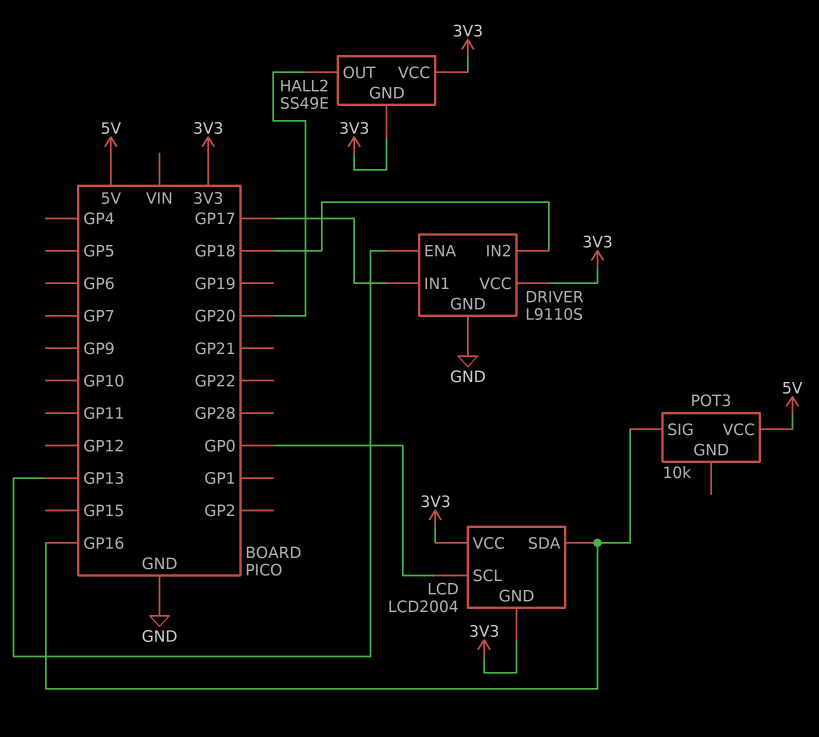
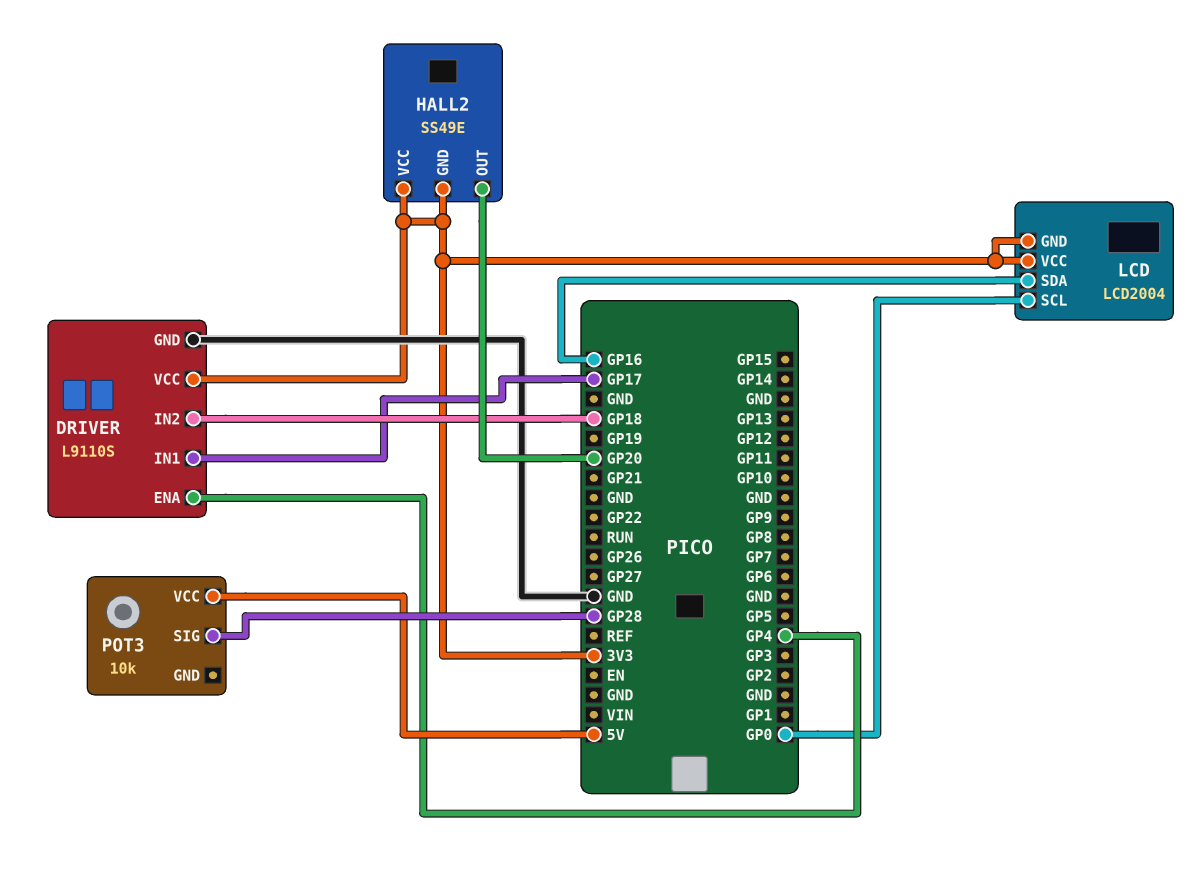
DRIVER pin ENA: GP13 -> GP4
POT3 pin SIG: GP16 -> GP28

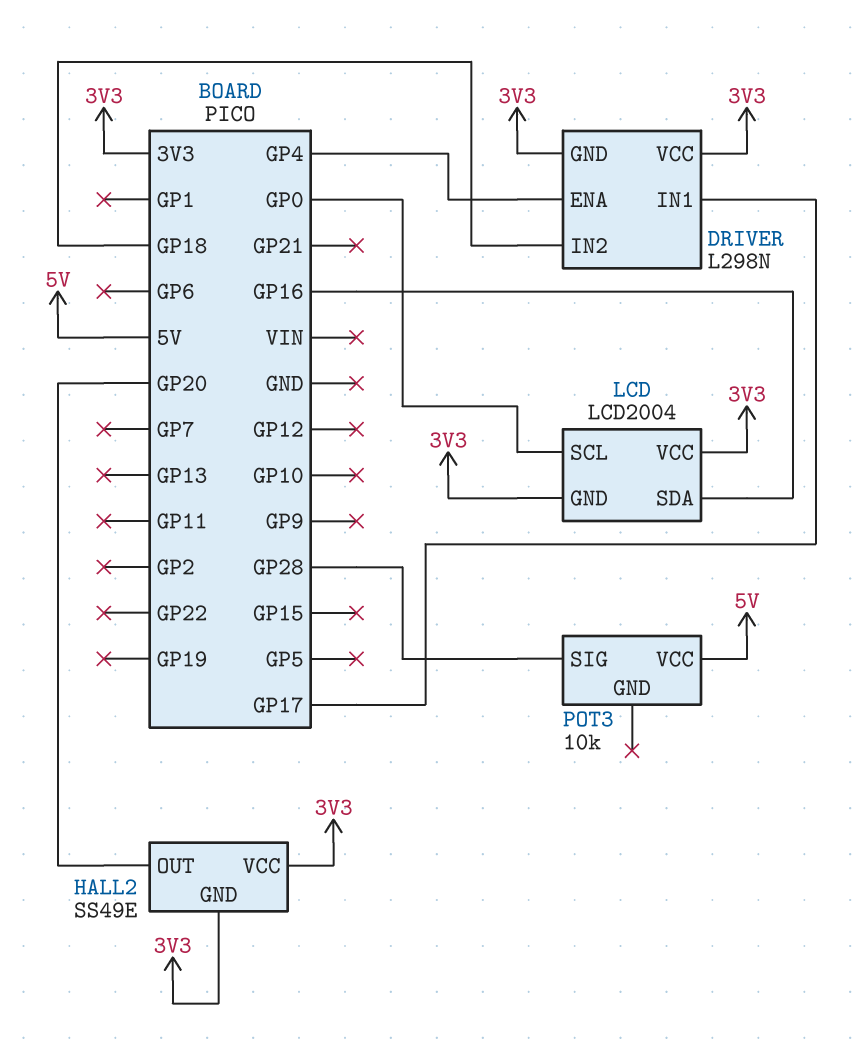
DRIVER: L9110S -> L298N
DRIVER pin GND: GND -> 3V3

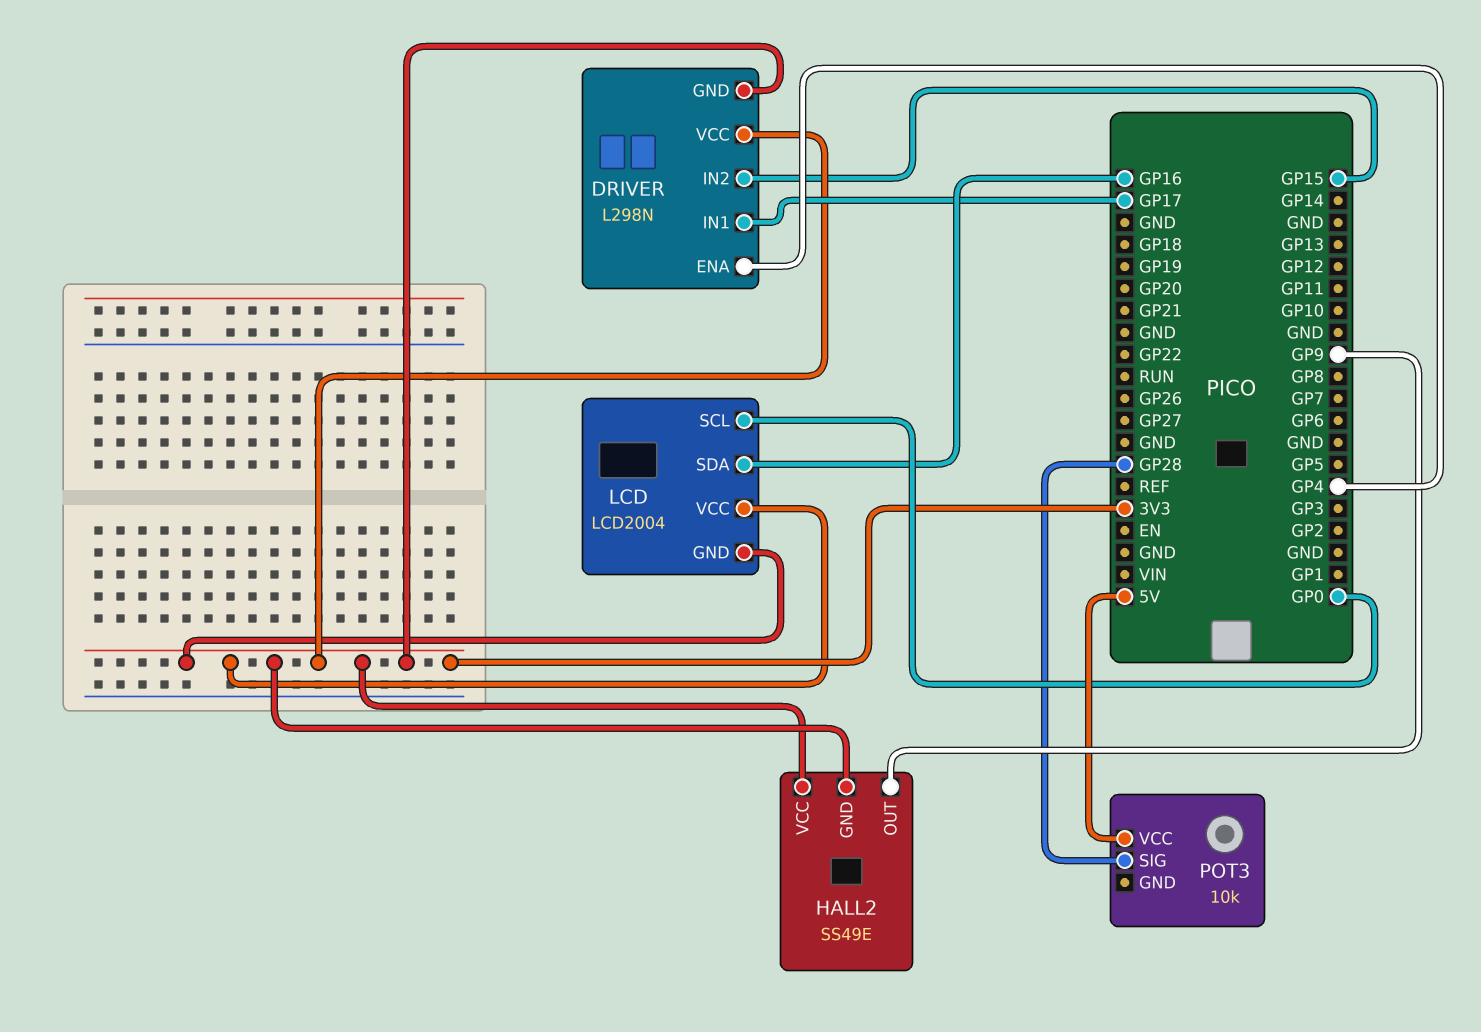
DRIVER pin IN2: GP18 -> GP15
HALL2 pin OUT: GP20 -> GP9

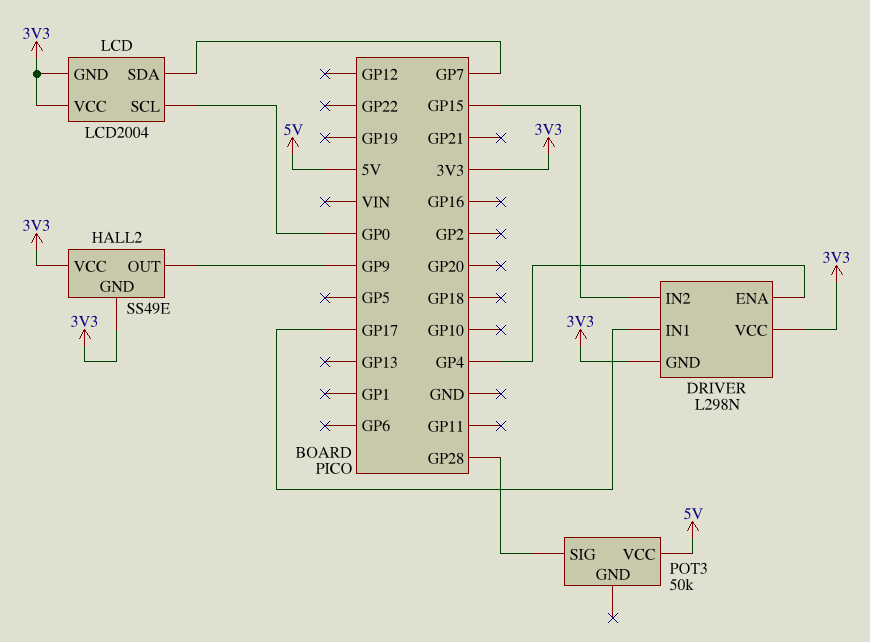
LCD pin SDA: GP16 -> GP7
POT3: 10k -> 50k

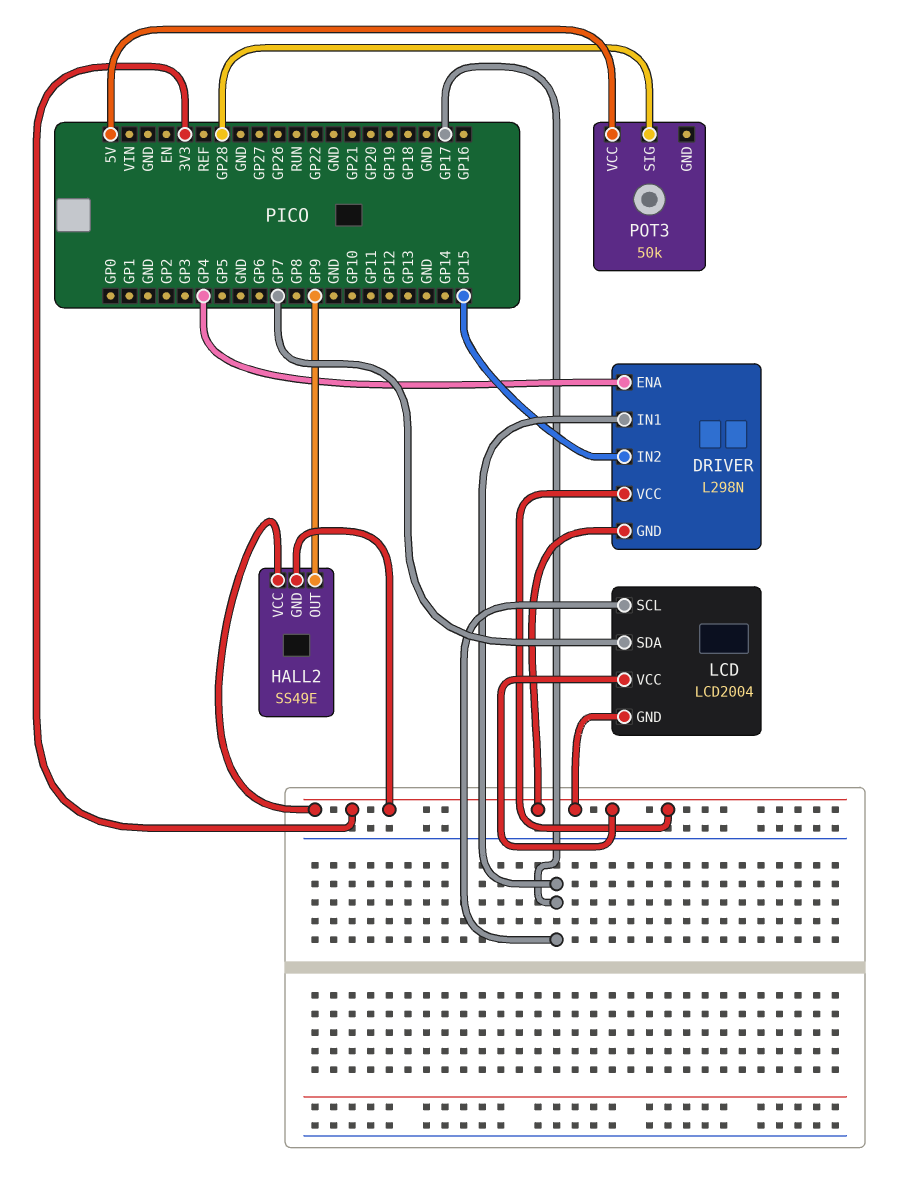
LCD pin SCL: GP0 -> GP17

